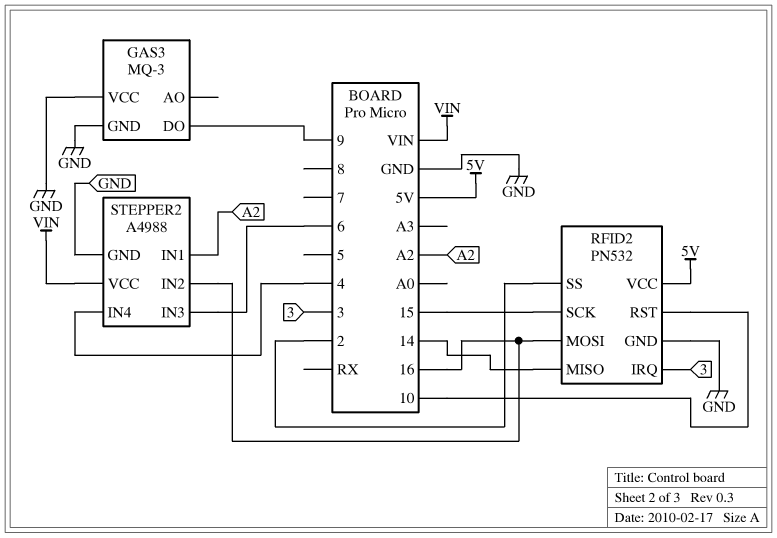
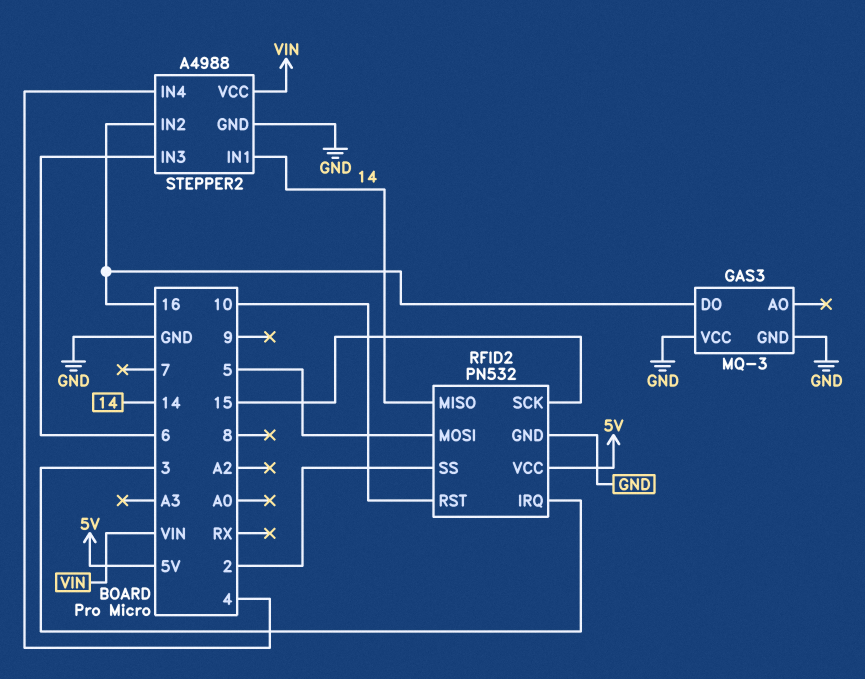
GAS3 pin DO: 9 -> 16
RFID2 pin MOSI: 16 -> 5
STEPPER2 pin IN1: A2 -> 14

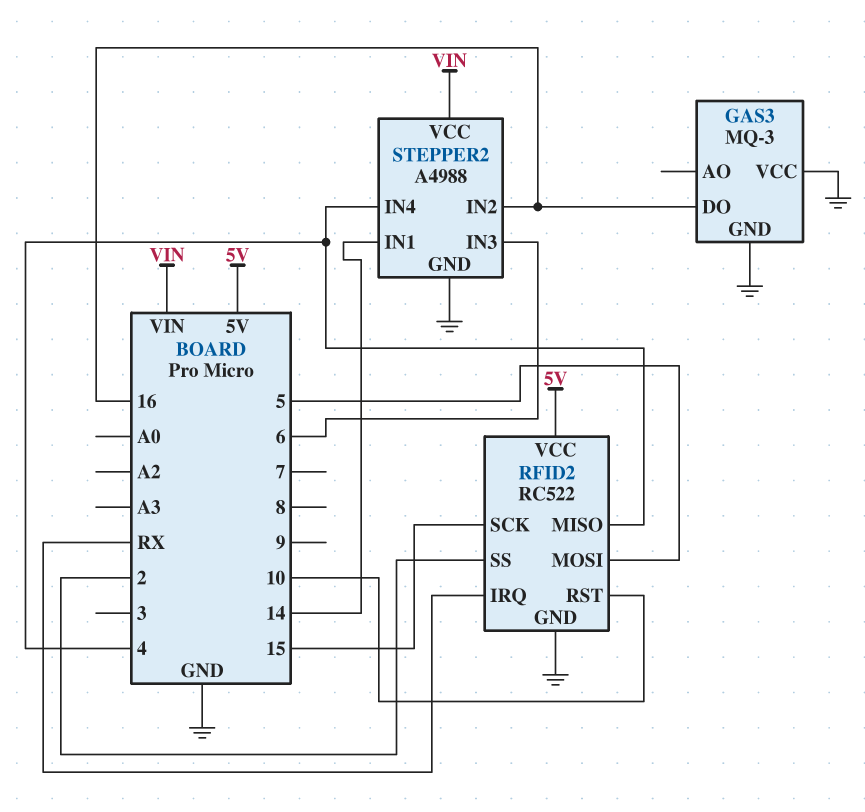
RFID2: PN532 -> RC522
RFID2 pin IRQ: 3 -> RX
RFID2 pin MISO: 14 -> 4

